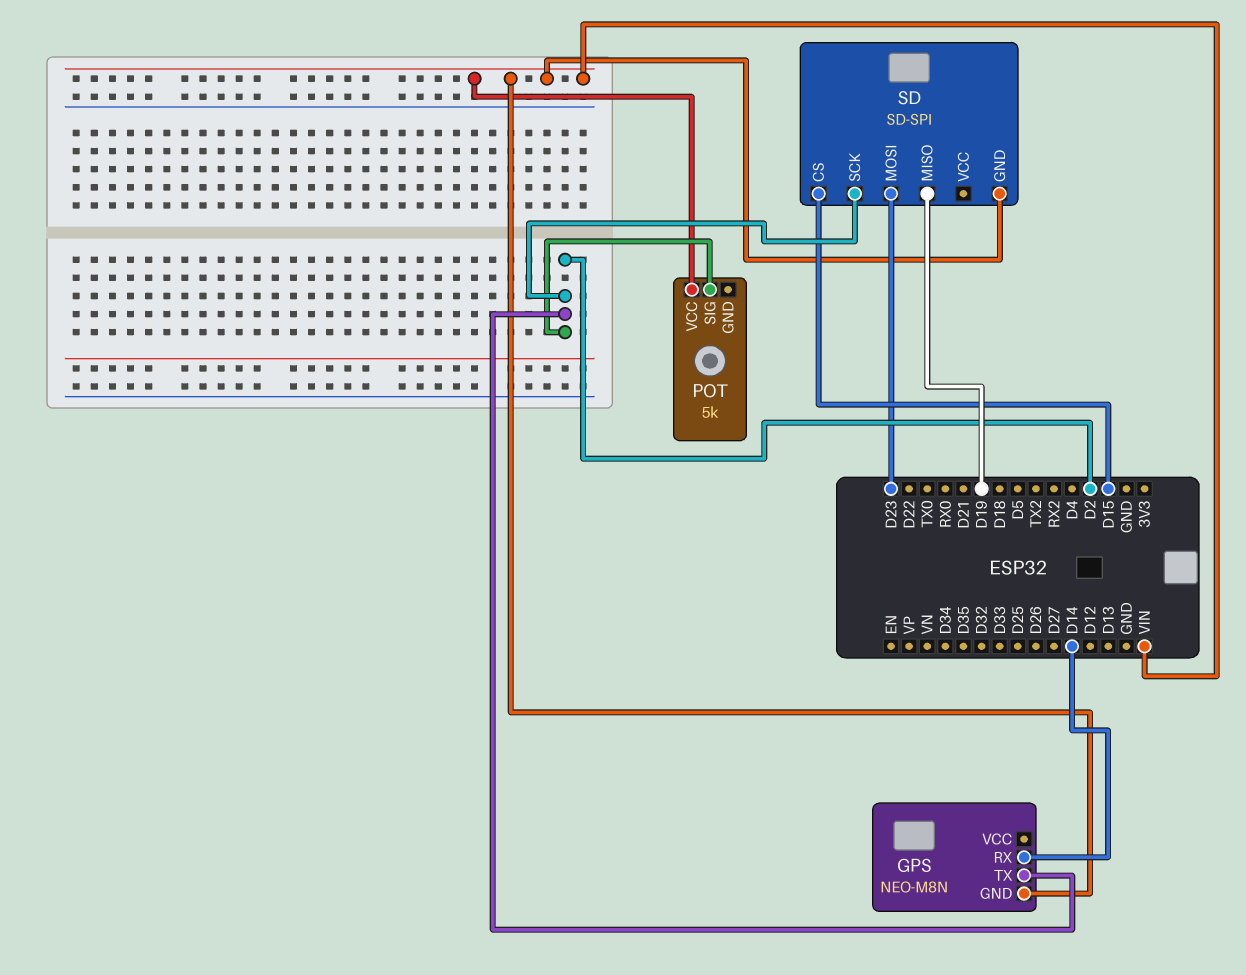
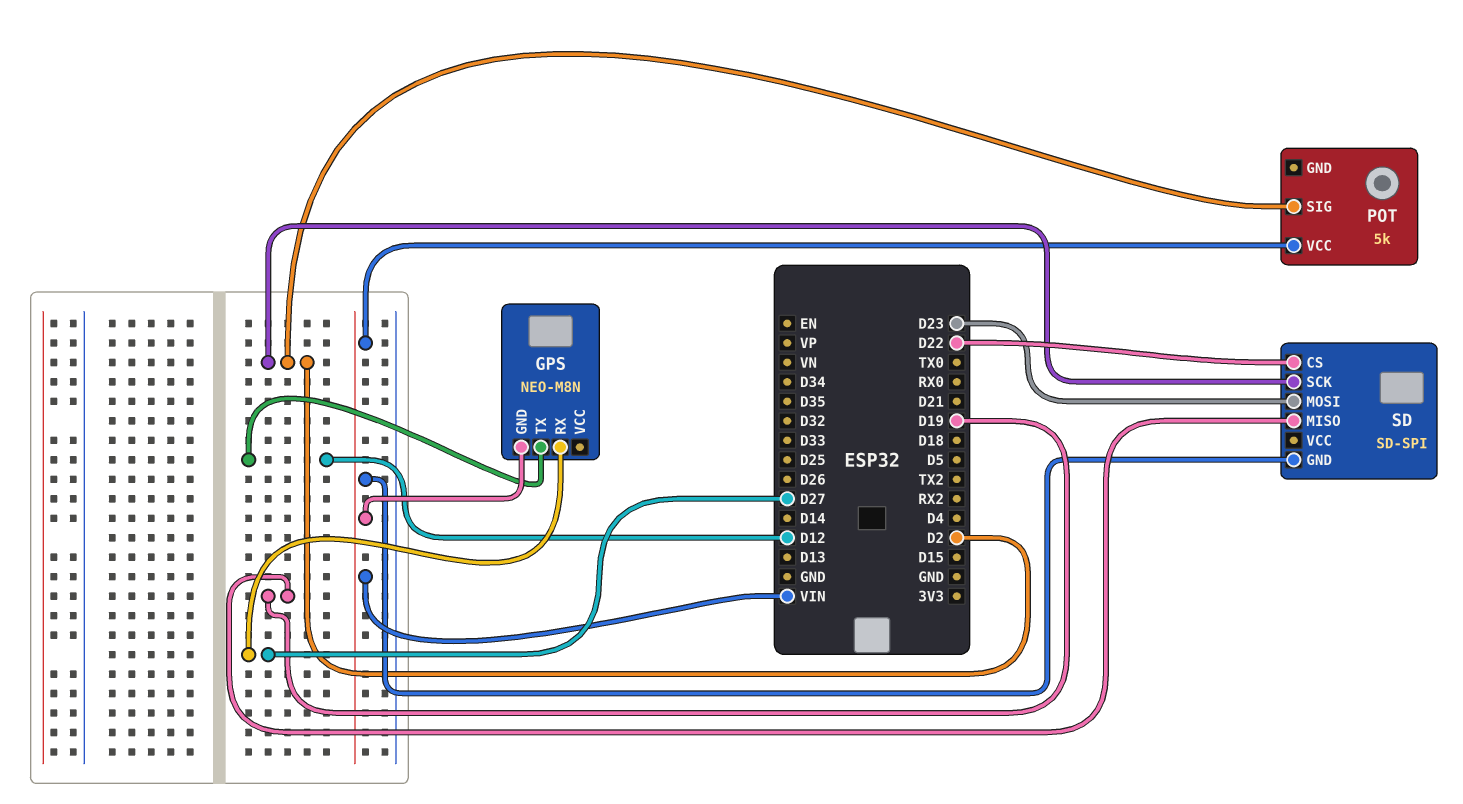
GPS pin RX: D14 -> D27
GPS pin TX: D2 -> D12
SD pin CS: D15 -> D22

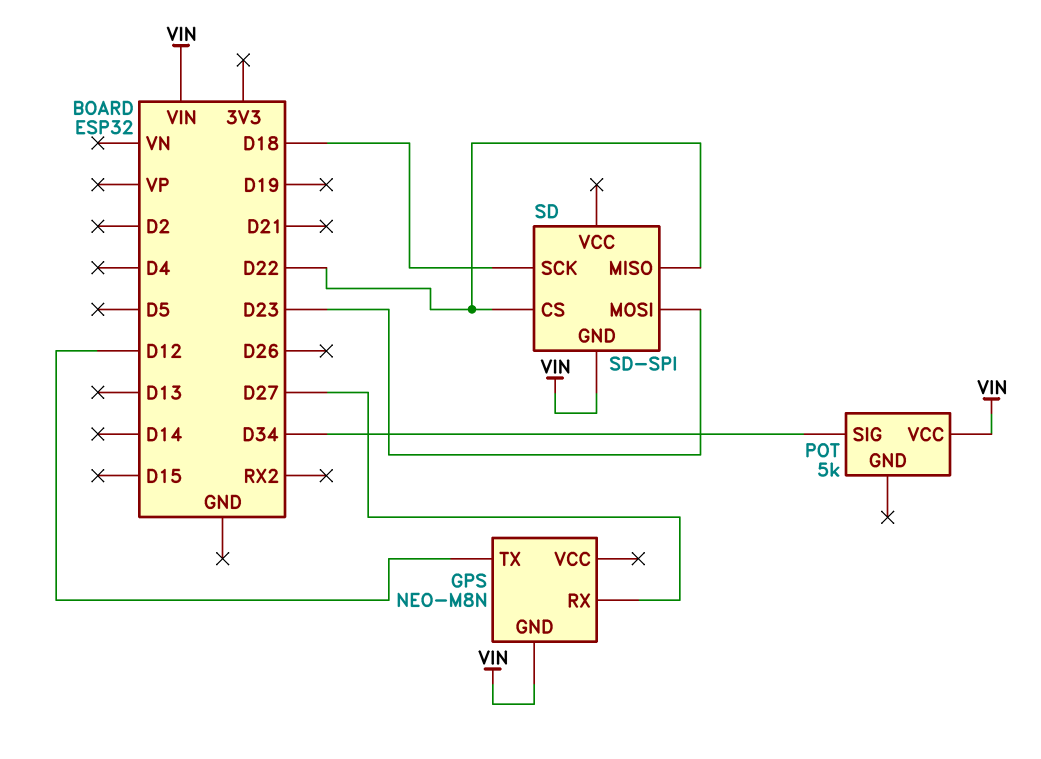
POT pin SIG: D2 -> D34
SD pin MISO: D19 -> D22
SD pin SCK: D2 -> D18

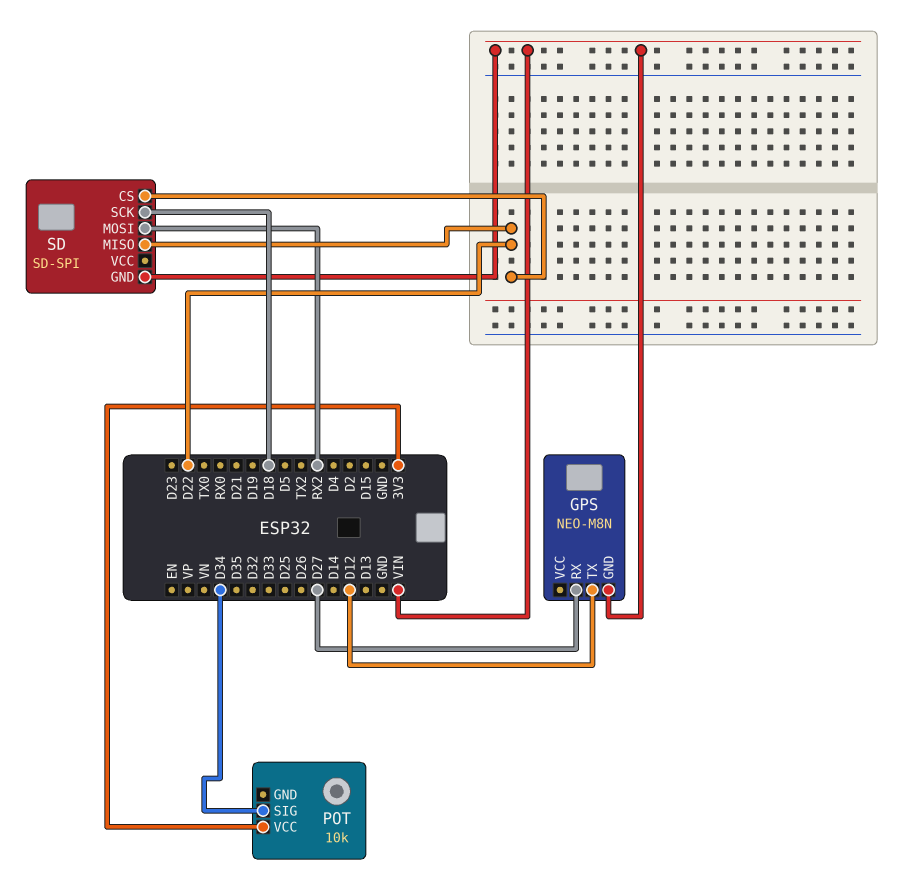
POT: 5k -> 10k
POT pin VCC: VIN -> 3V3
SD pin MOSI: D23 -> RX2

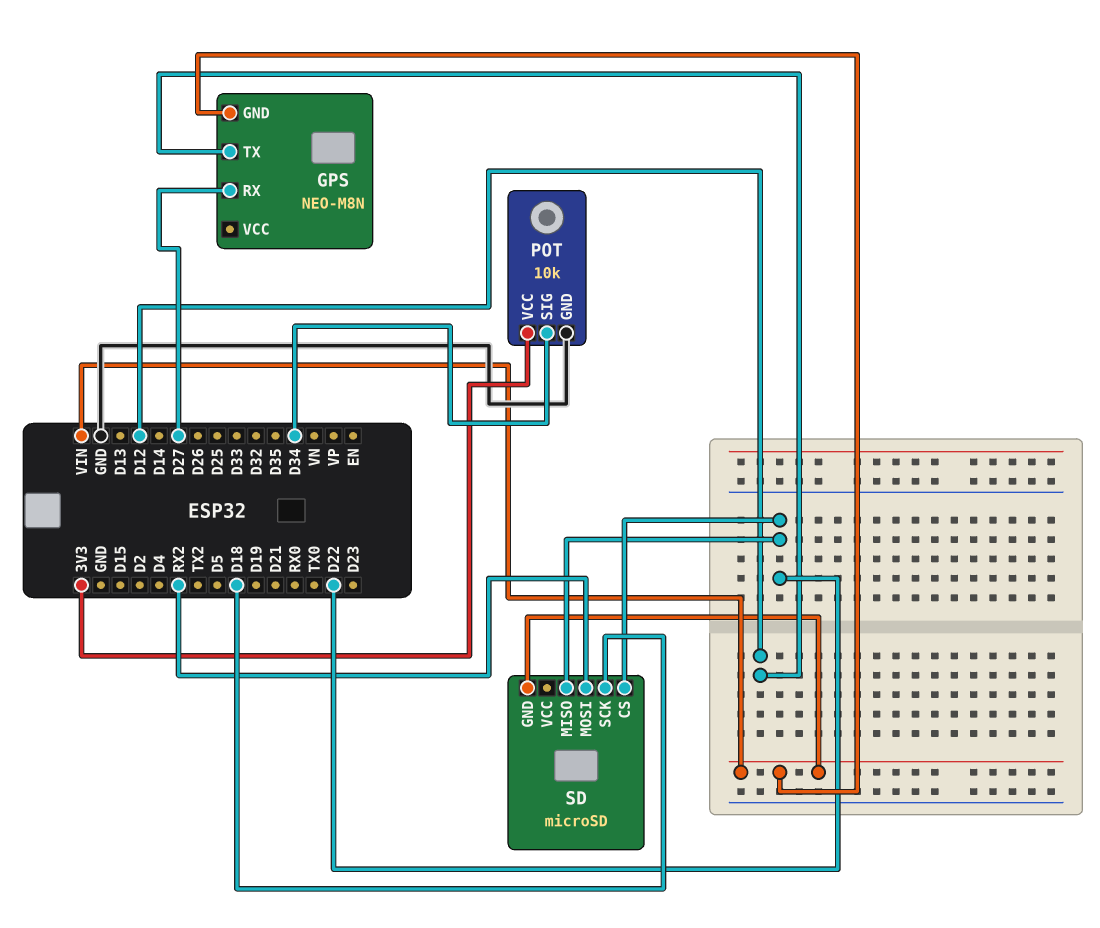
POT pin GND: none -> GND
SD: SD-SPI -> microSD

